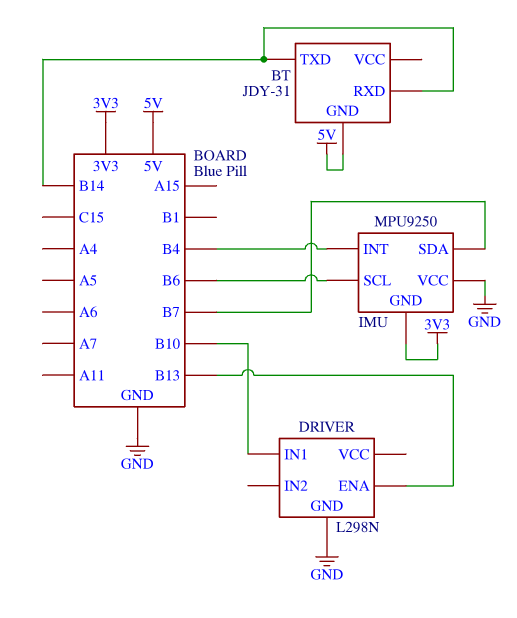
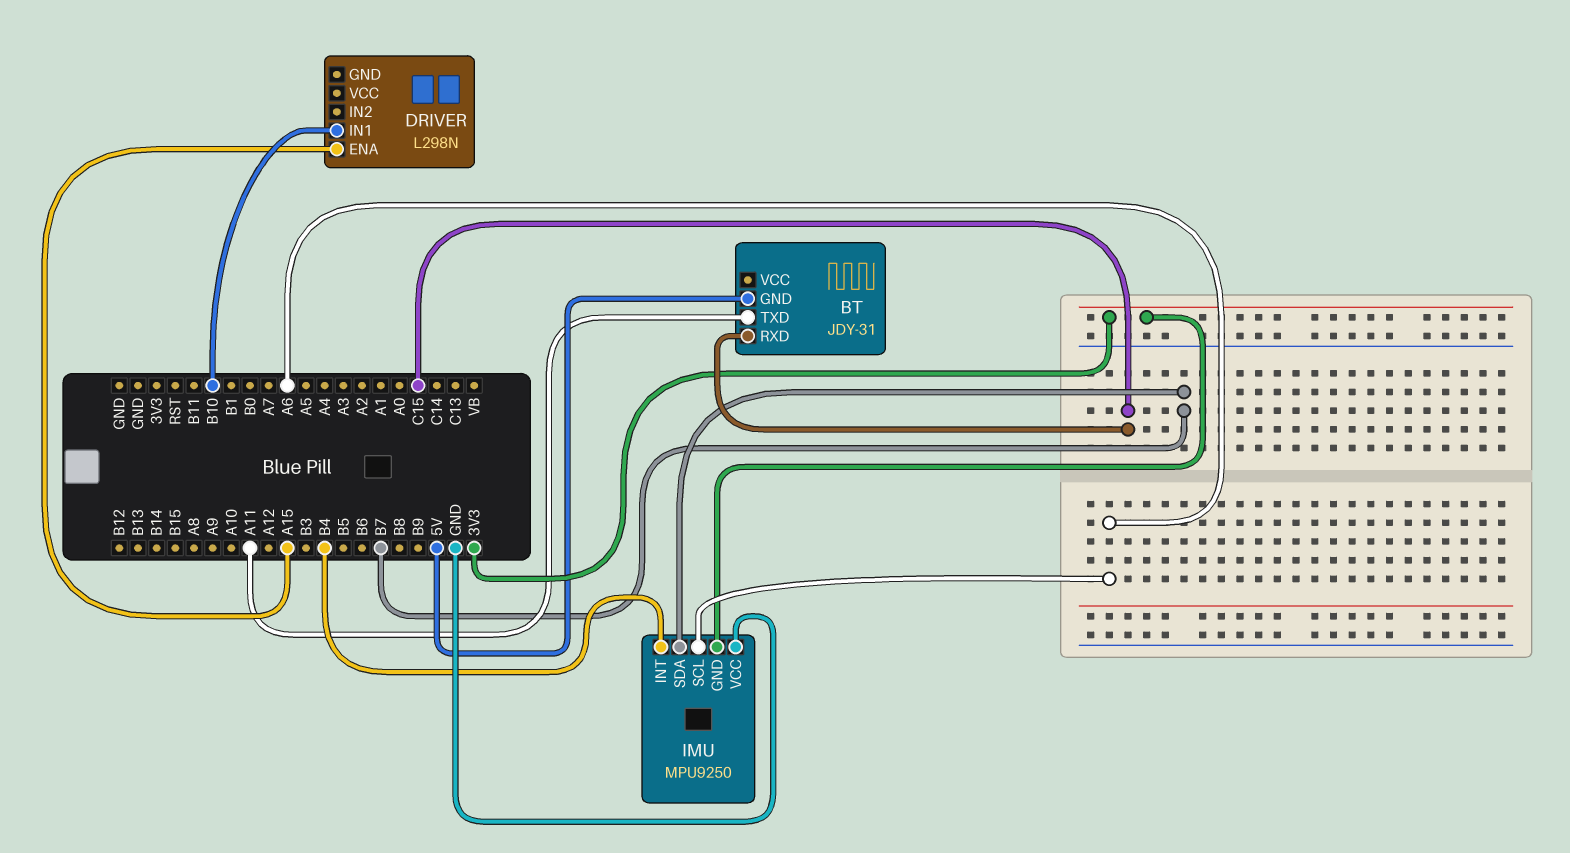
BT pin RXD: B14 -> C15
BT pin TXD: B14 -> A11
DRIVER pin ENA: B13 -> A15
DRIVER pin GND: GND -> none
IMU pin SCL: B6 -> A6

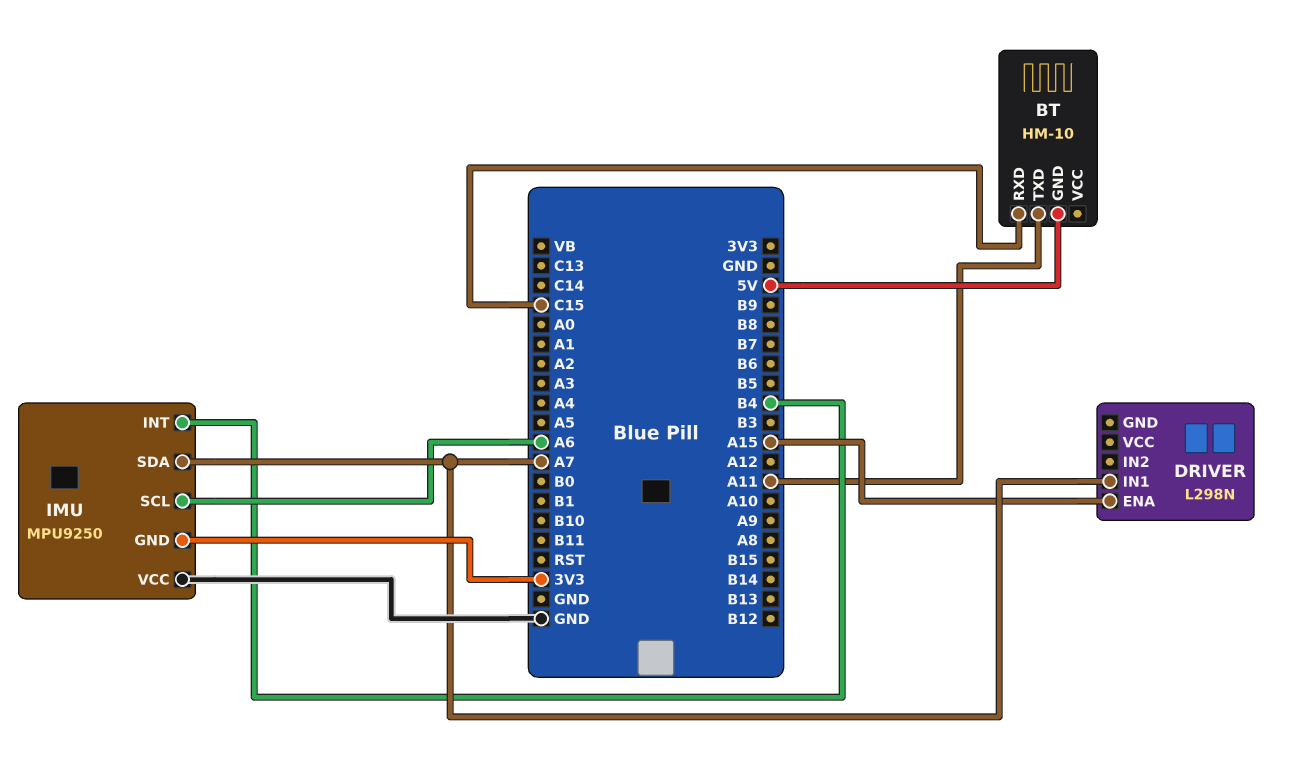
BT: JDY-31 -> HM-10
DRIVER pin IN1: B10 -> A7
IMU pin SDA: B7 -> A7

